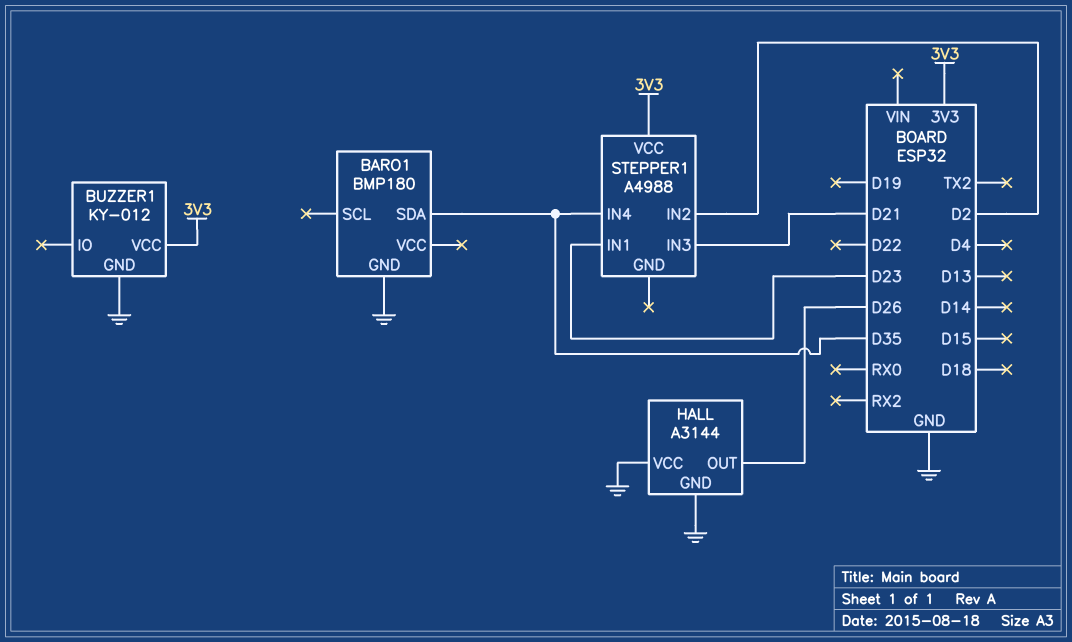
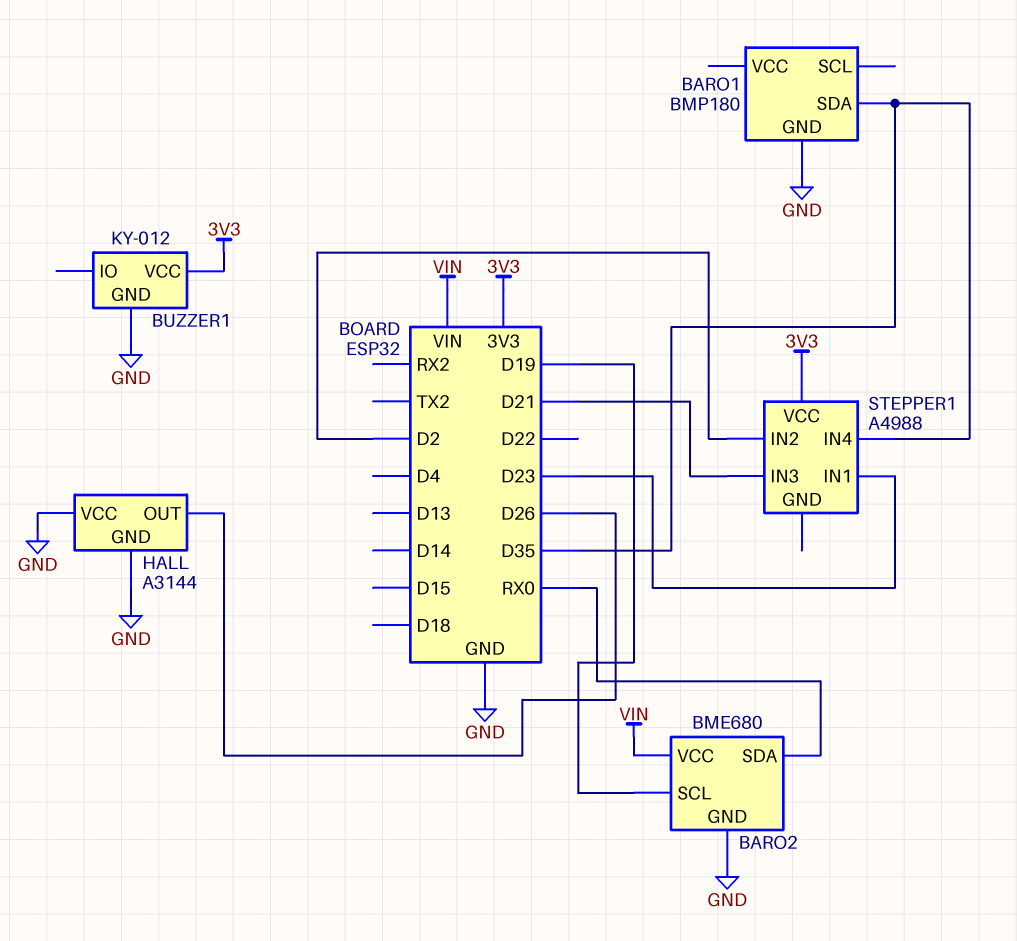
BARO2: none -> BME680
BARO2 pin GND: none -> GND
BARO2 pin SCL: none -> D19
BARO2 pin SDA: none -> RX0
BARO2 pin VCC: none -> VIN

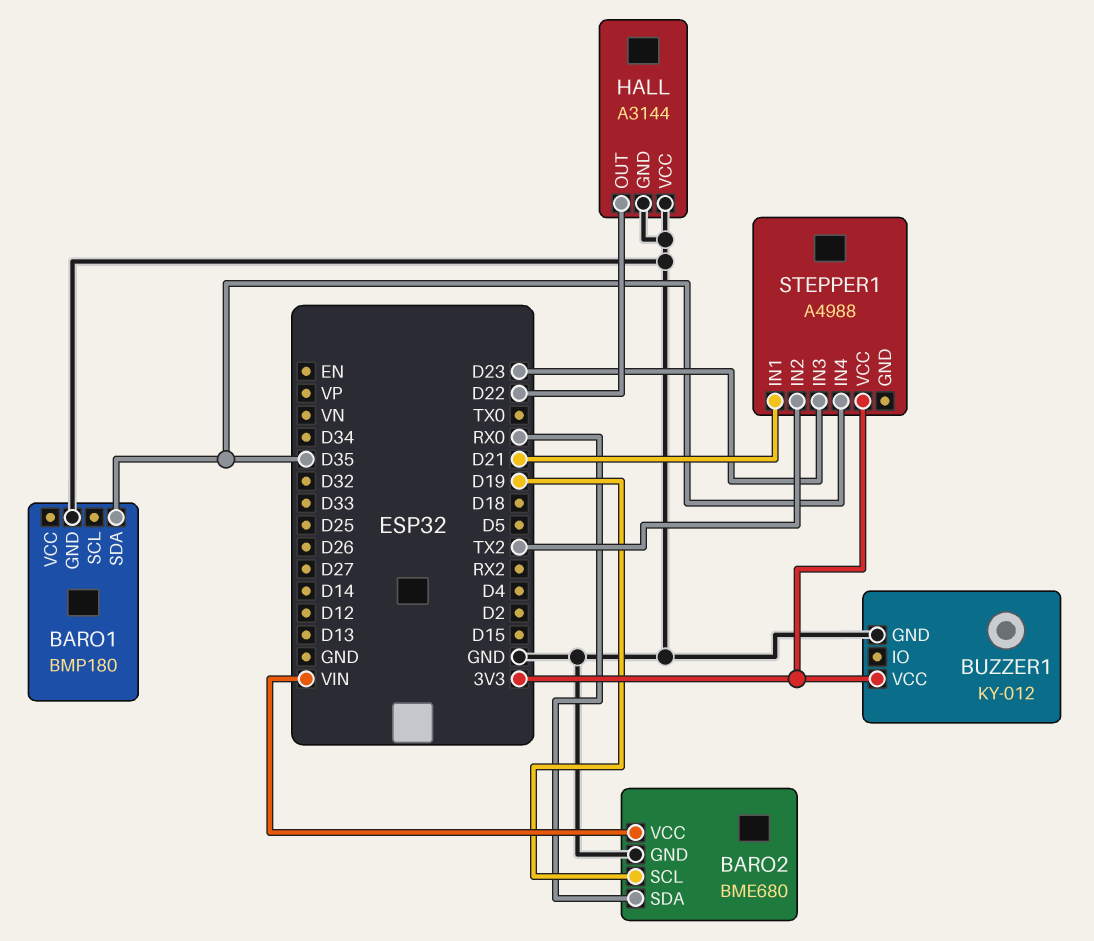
HALL pin OUT: D26 -> D22
STEPPER1 pin IN1: D23 -> D21
STEPPER1 pin IN2: D2 -> TX2
STEPPER1 pin IN3: D21 -> D23

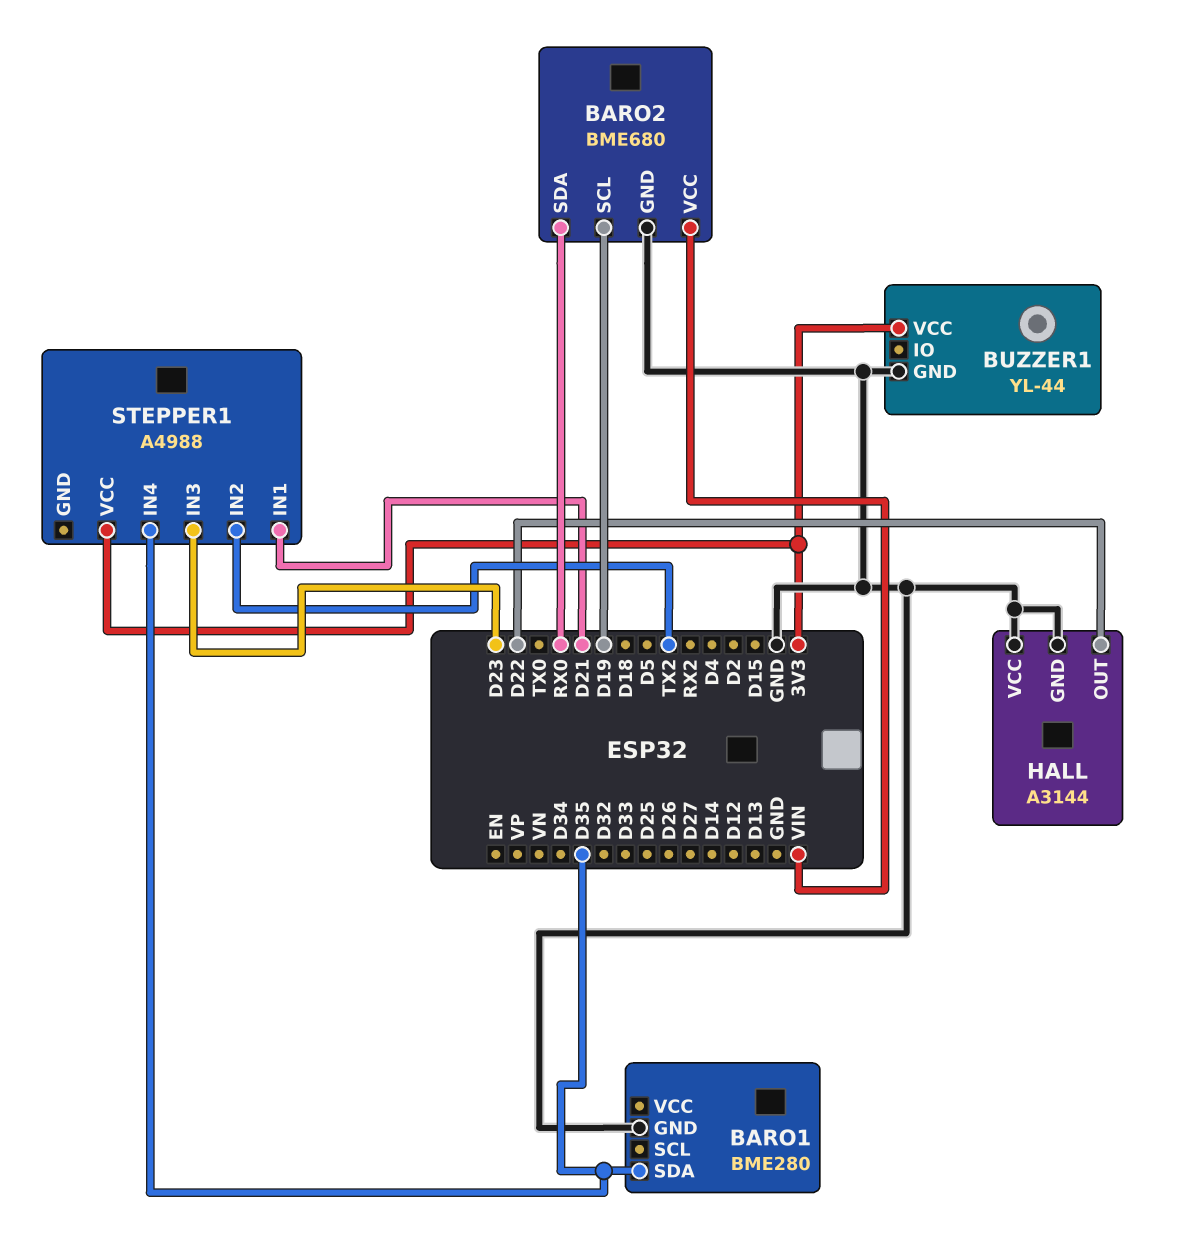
BARO1: BMP180 -> BME280
BUZZER1: KY-012 -> YL-44

